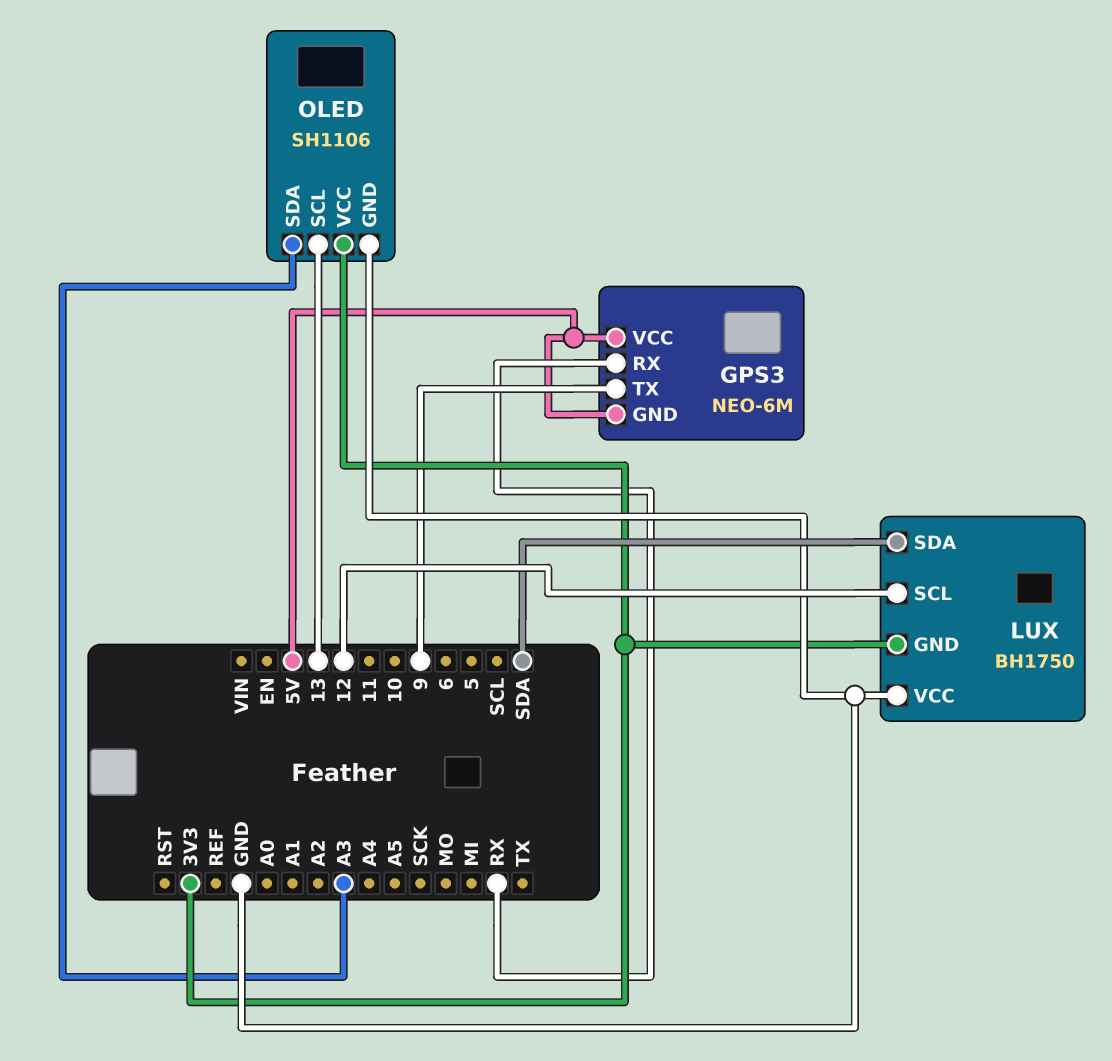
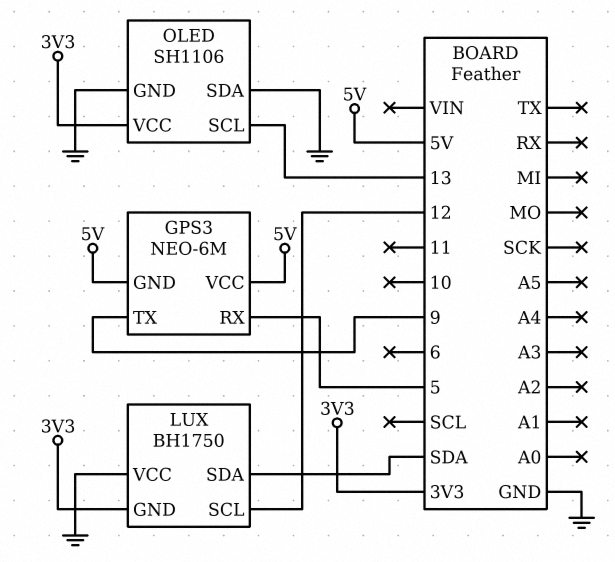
GPS3 pin RX: RX -> 5
OLED pin SDA: A3 -> GND

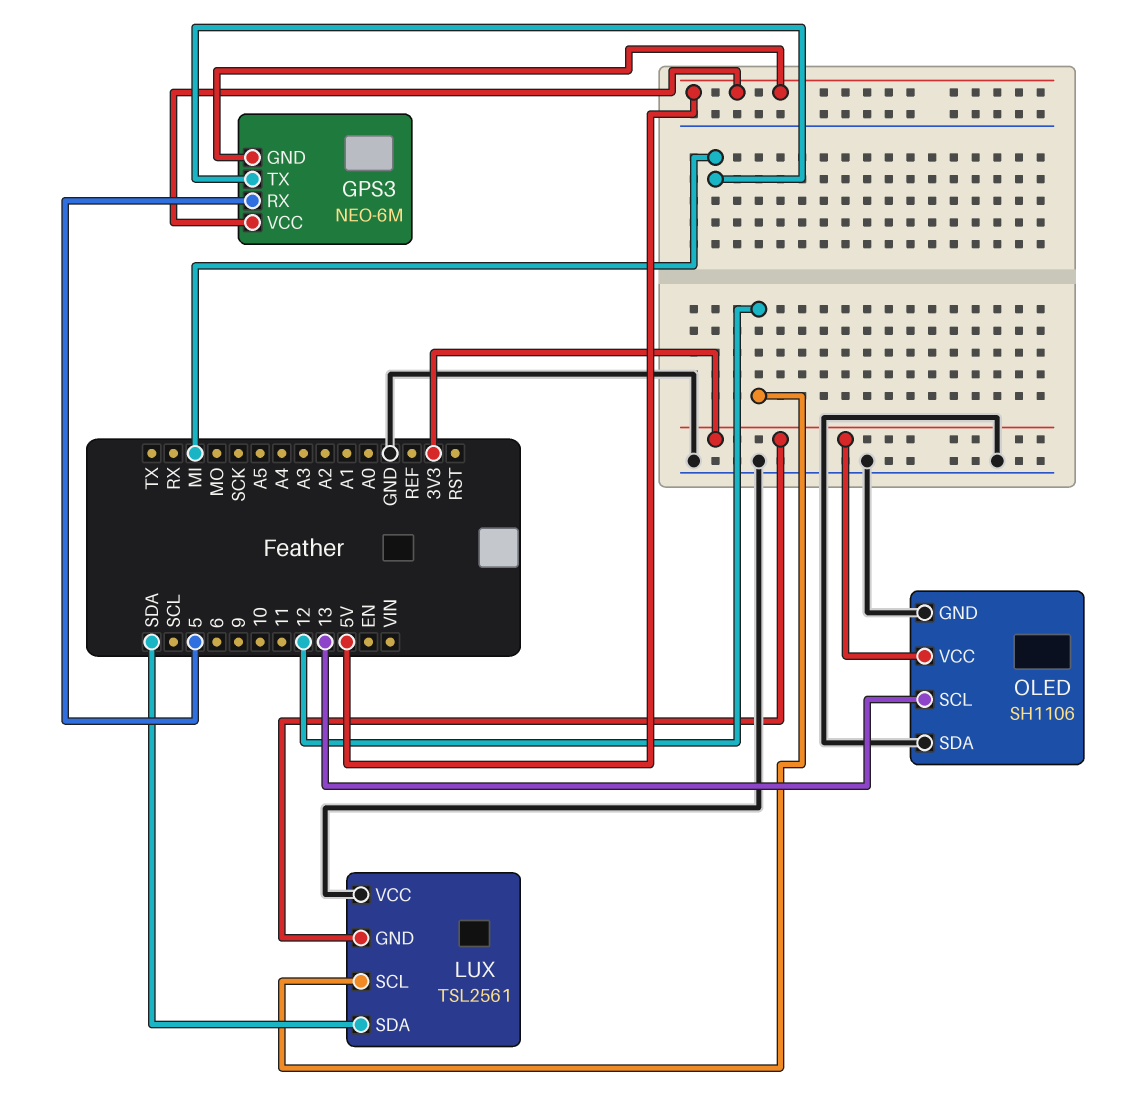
GPS3 pin TX: 9 -> MI
LUX: BH1750 -> TSL2561

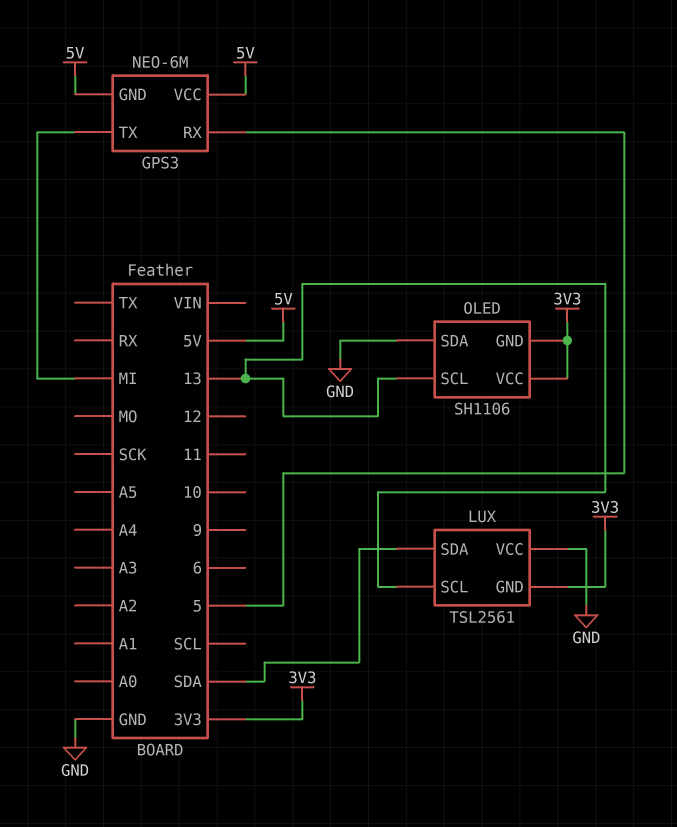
LUX pin SCL: 12 -> 13
OLED pin GND: GND -> 3V3

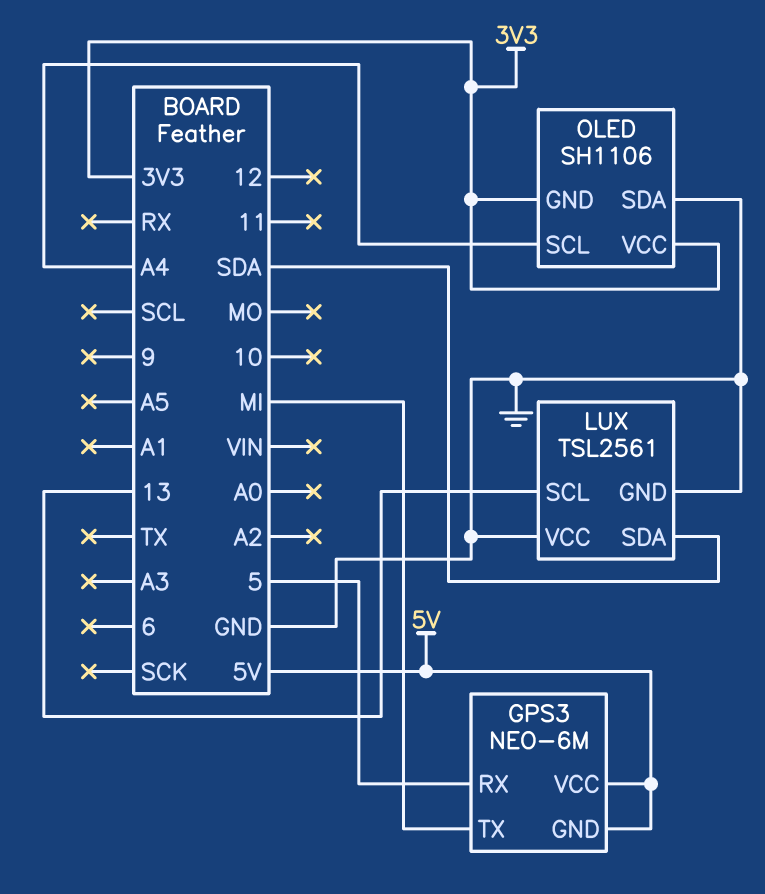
LUX pin GND: 3V3 -> GND
OLED pin SCL: 13 -> A4

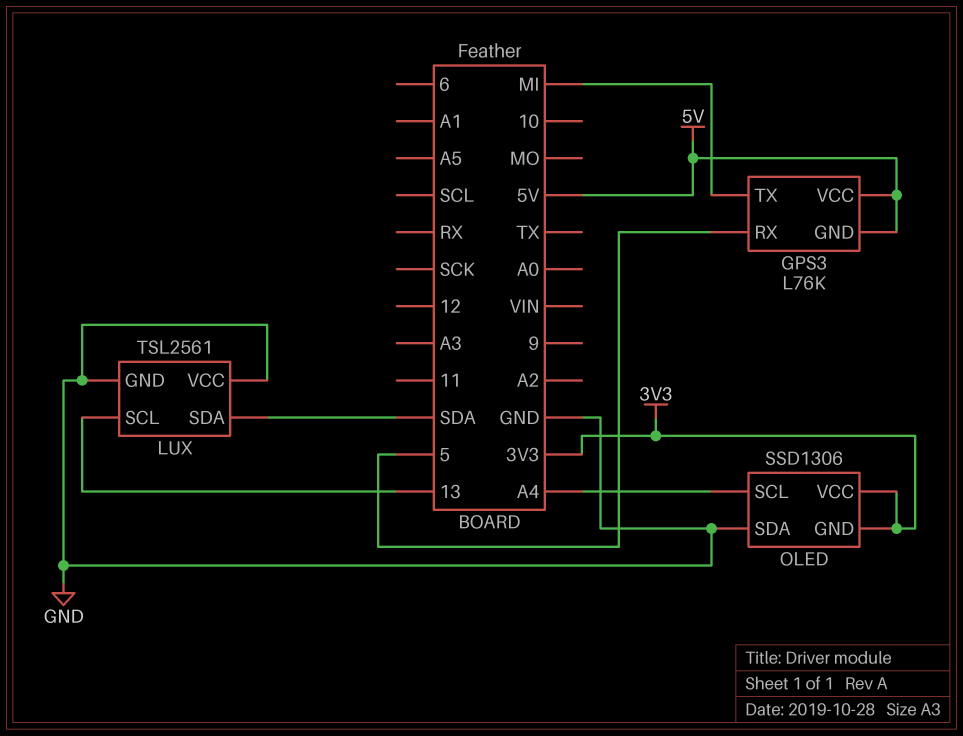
GPS3: NEO-6M -> L76K
OLED: SH1106 -> SSD1306

